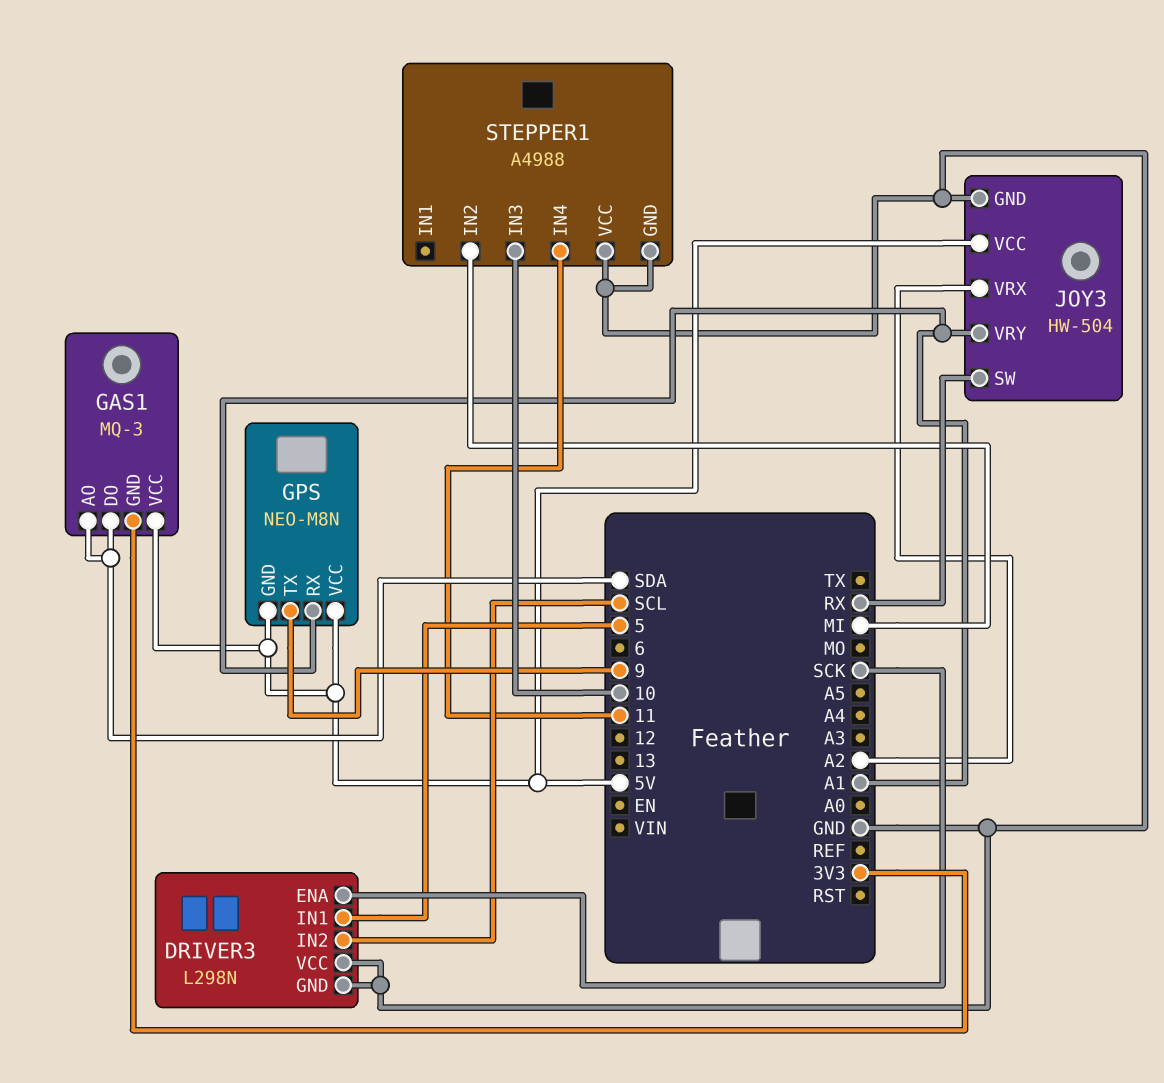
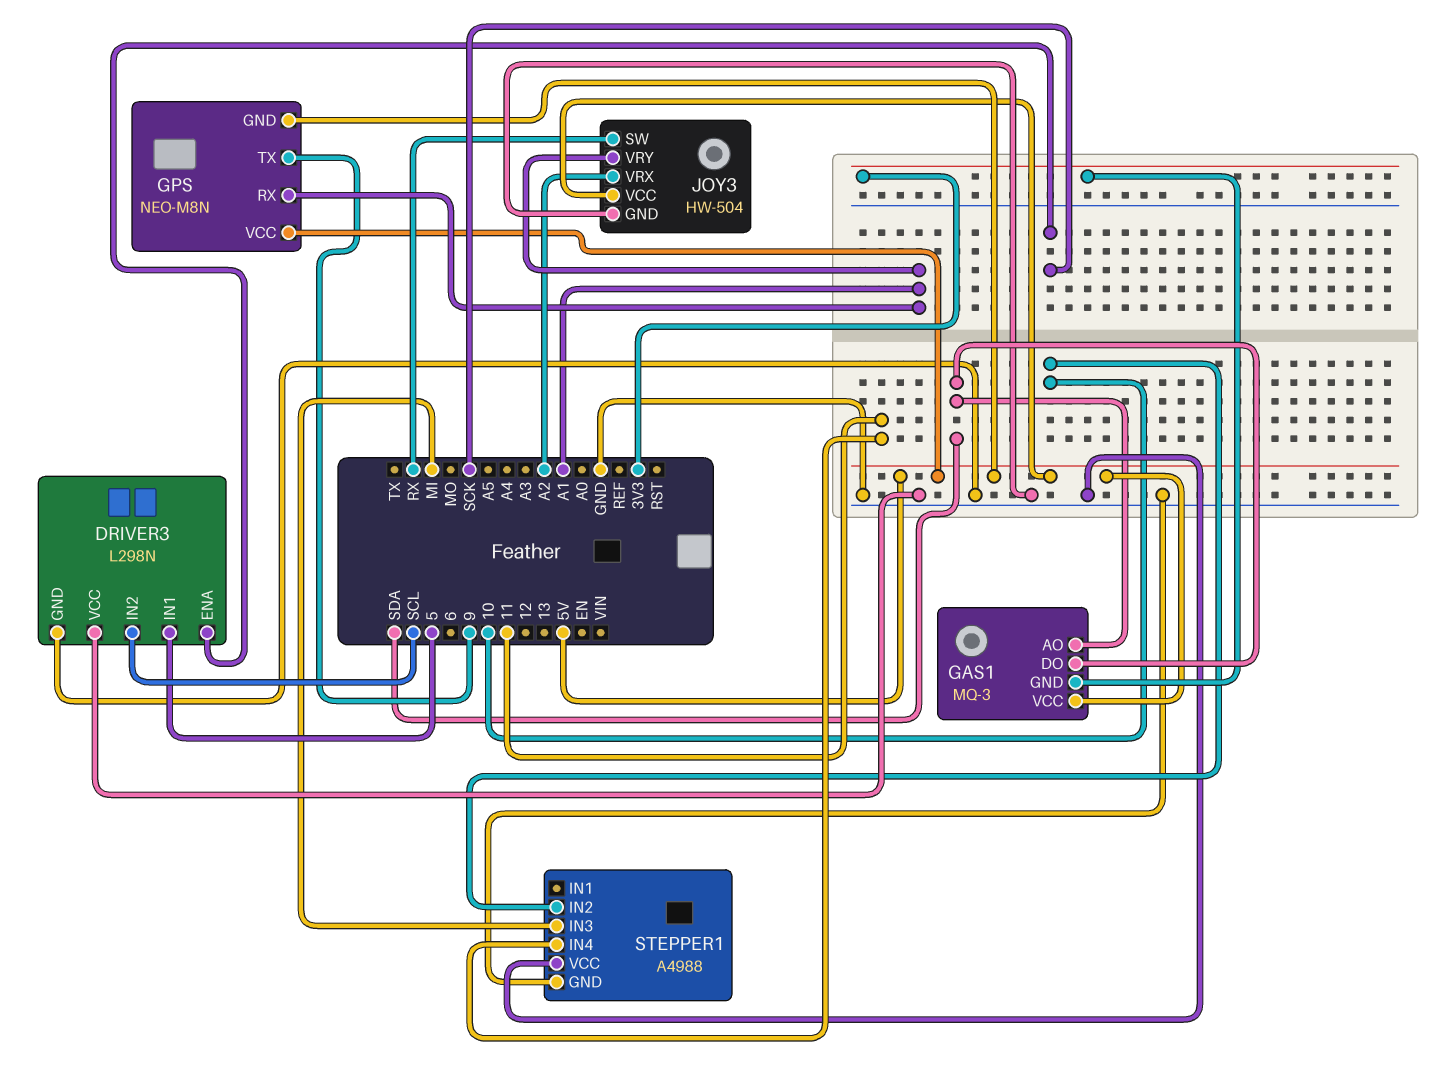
STEPPER1 pin IN2: MI -> 10
STEPPER1 pin IN3: 10 -> MI

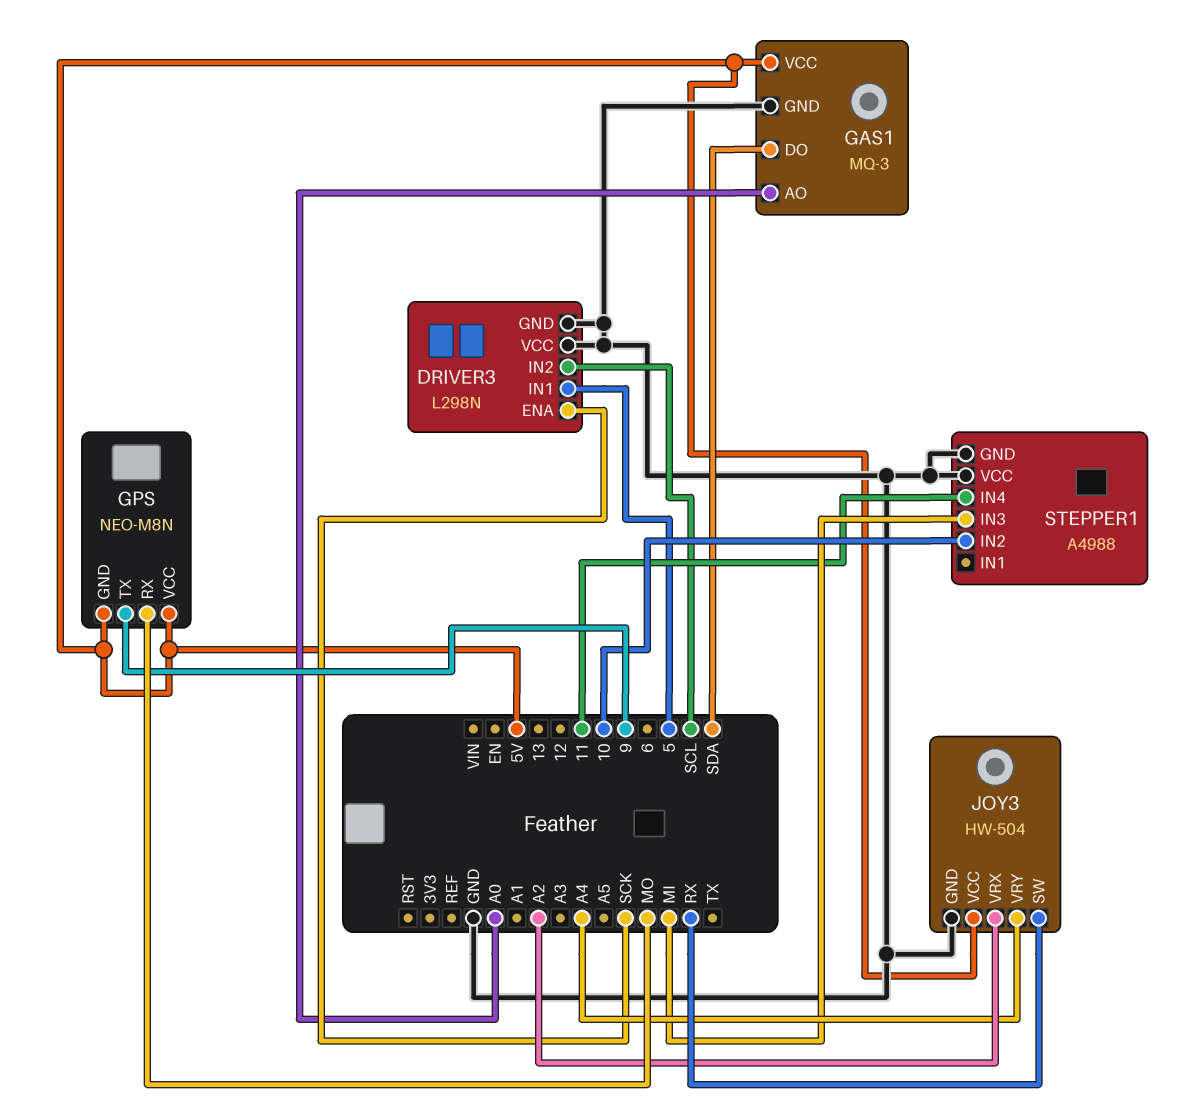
GAS1 pin AO: SDA -> A0
GAS1 pin GND: 3V3 -> GND
GPS pin RX: A1 -> MO
JOY3 pin VRY: A1 -> A4

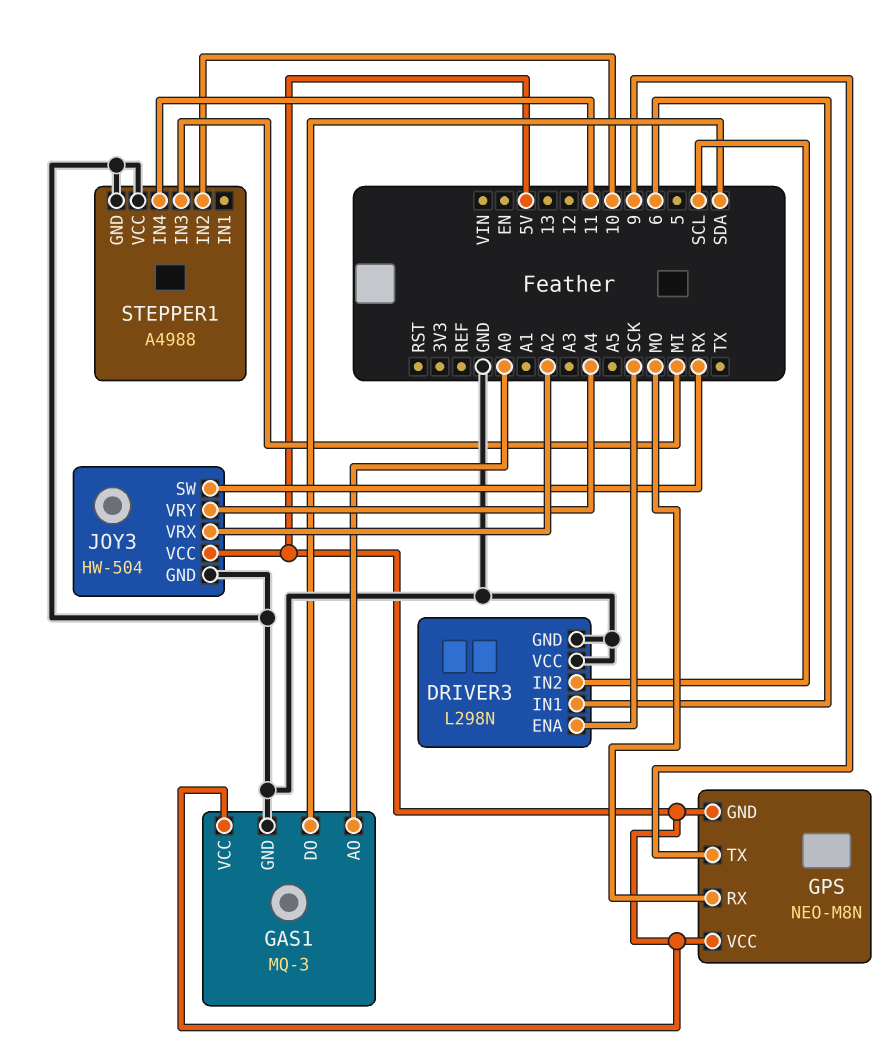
DRIVER3 pin IN1: 5 -> 6

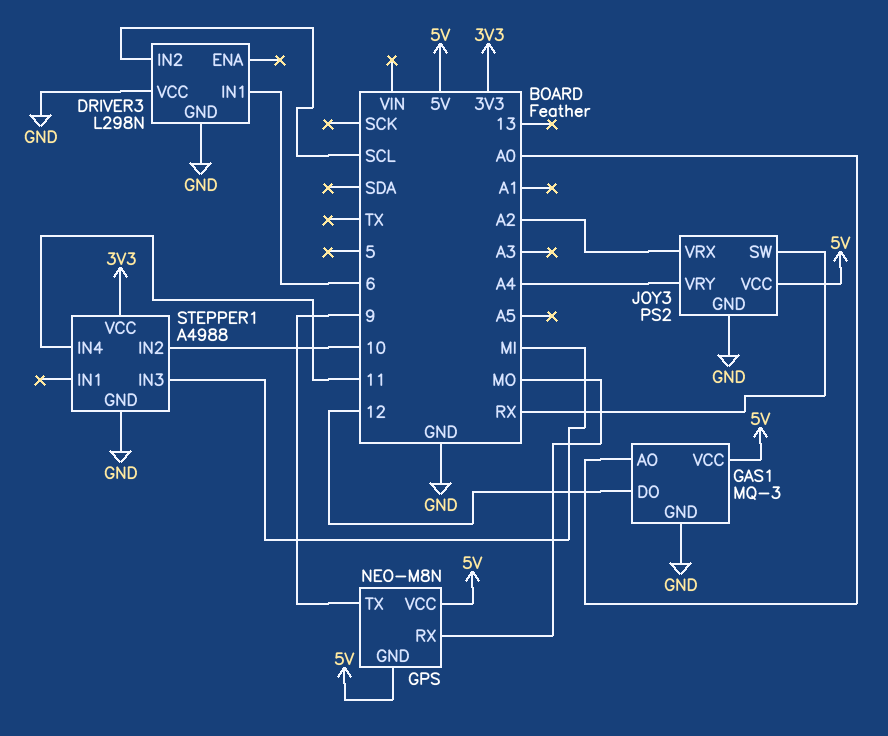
DRIVER3 pin ENA: SCK -> none
GAS1 pin DO: SDA -> 12
JOY3: HW-504 -> PS2
STEPPER1 pin VCC: GND -> 3V3

